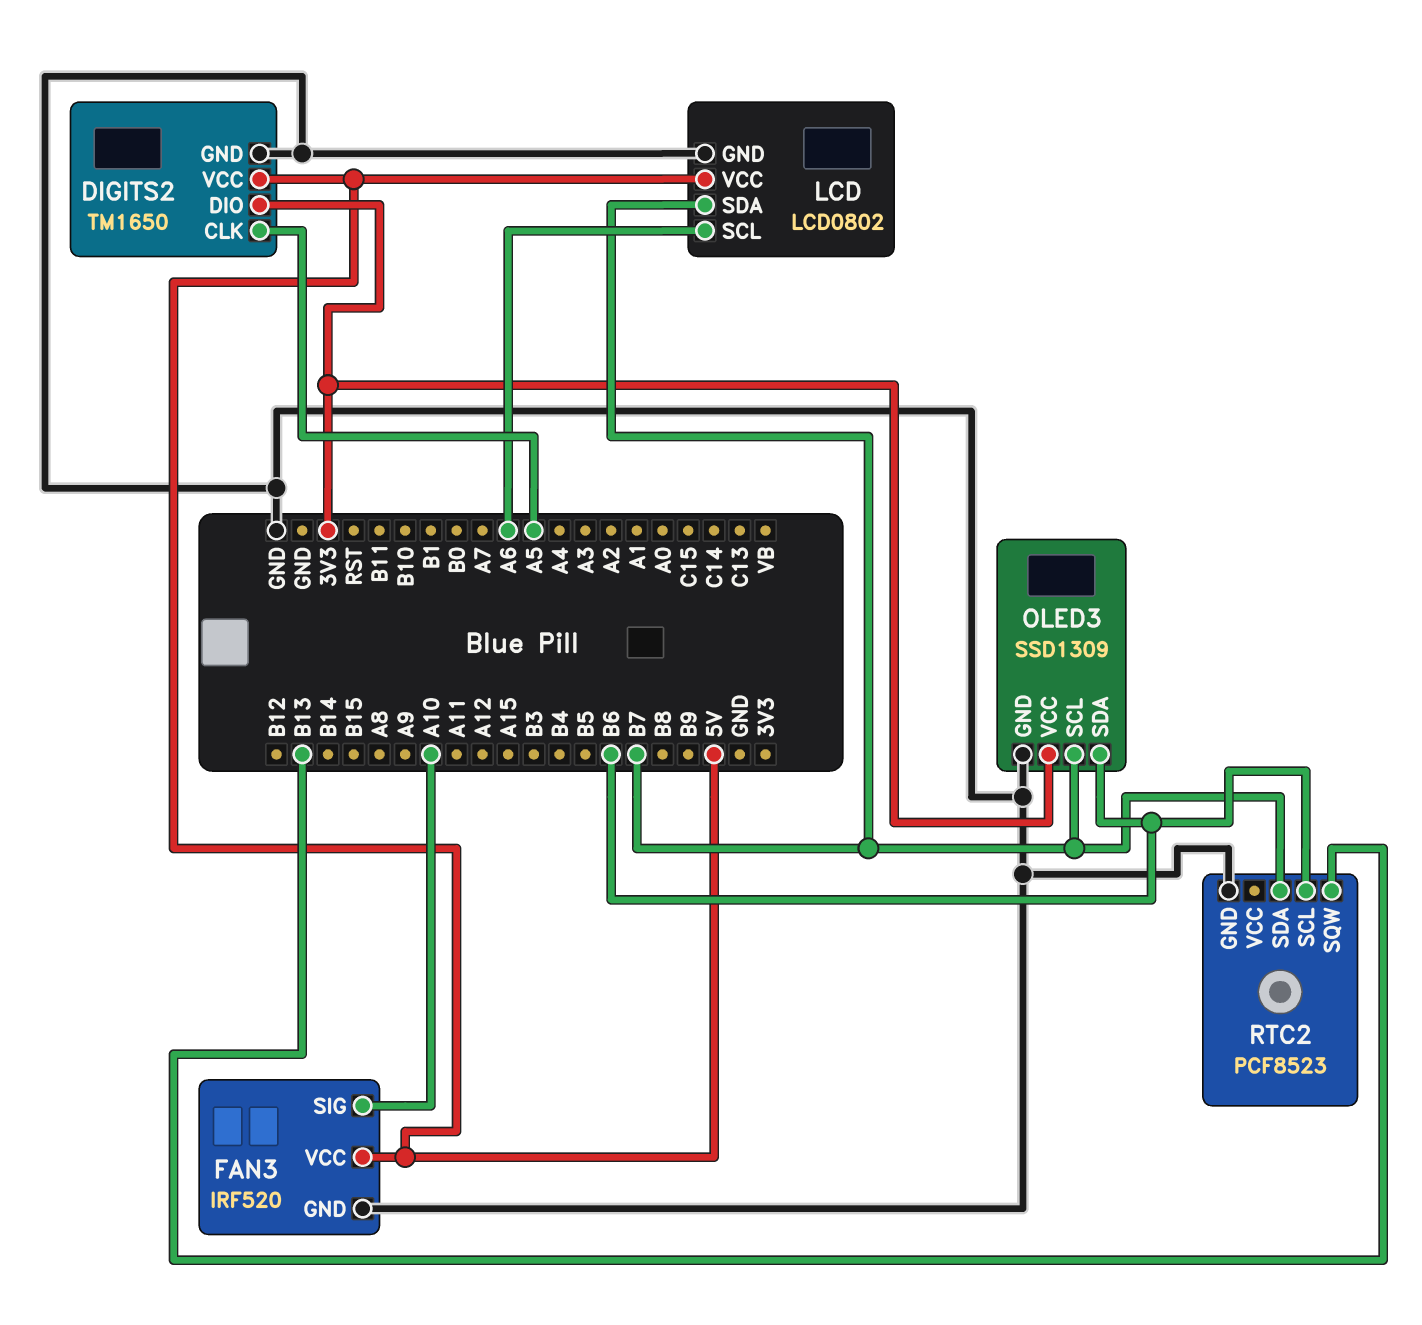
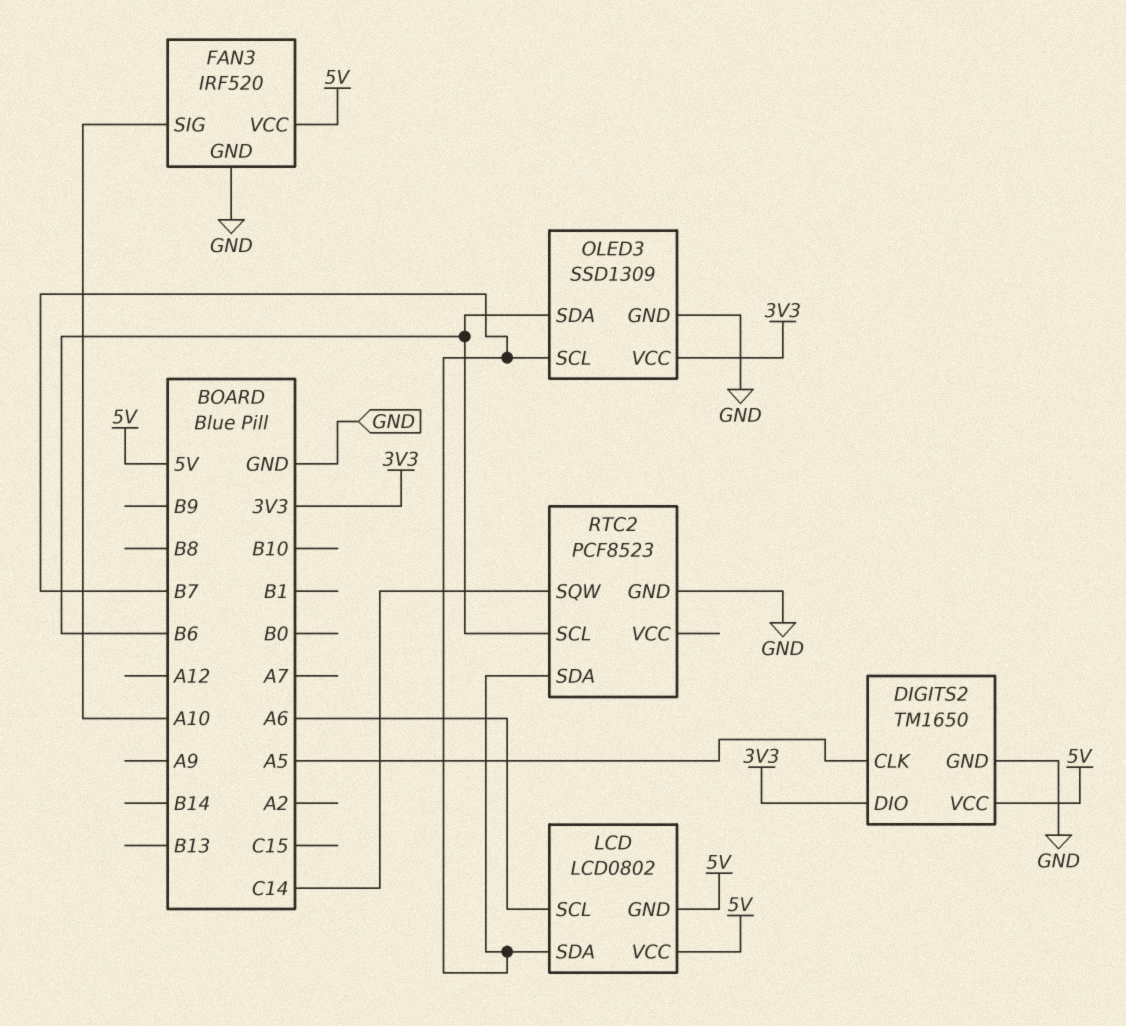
LCD pin GND: GND -> 5V
RTC2 pin SQW: B13 -> C14

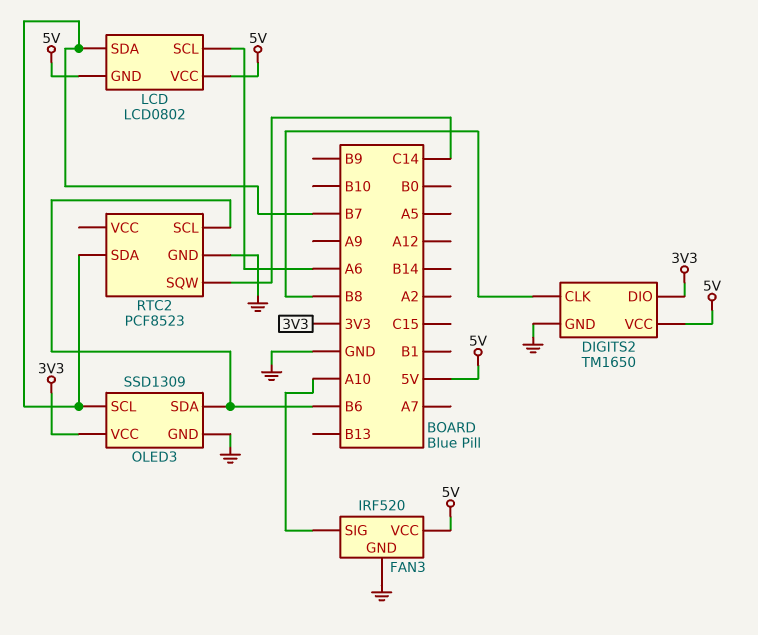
DIGITS2 pin CLK: A5 -> B8

